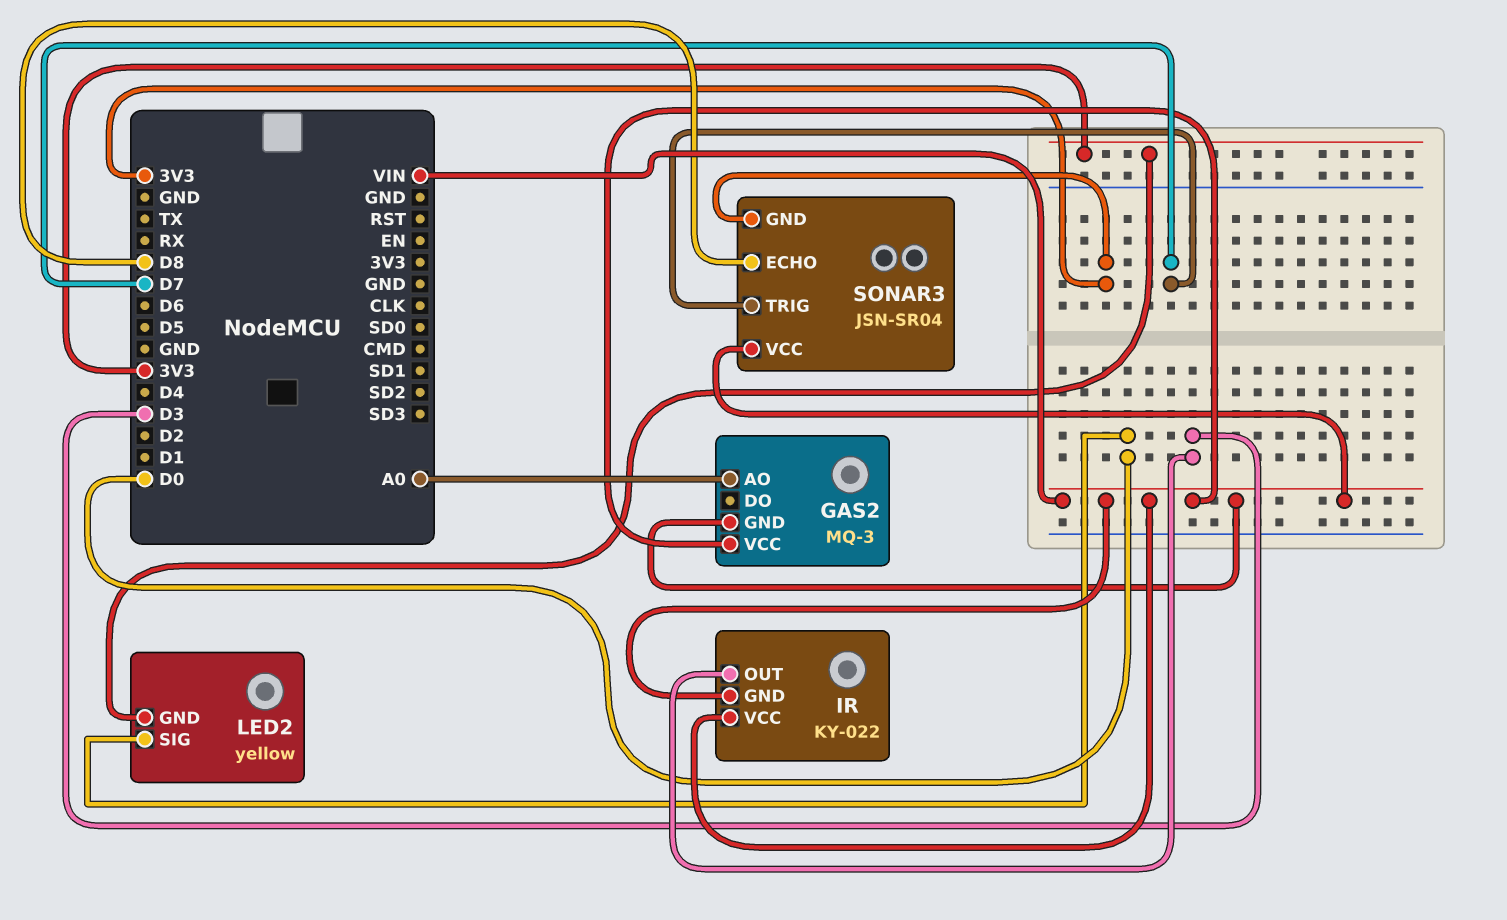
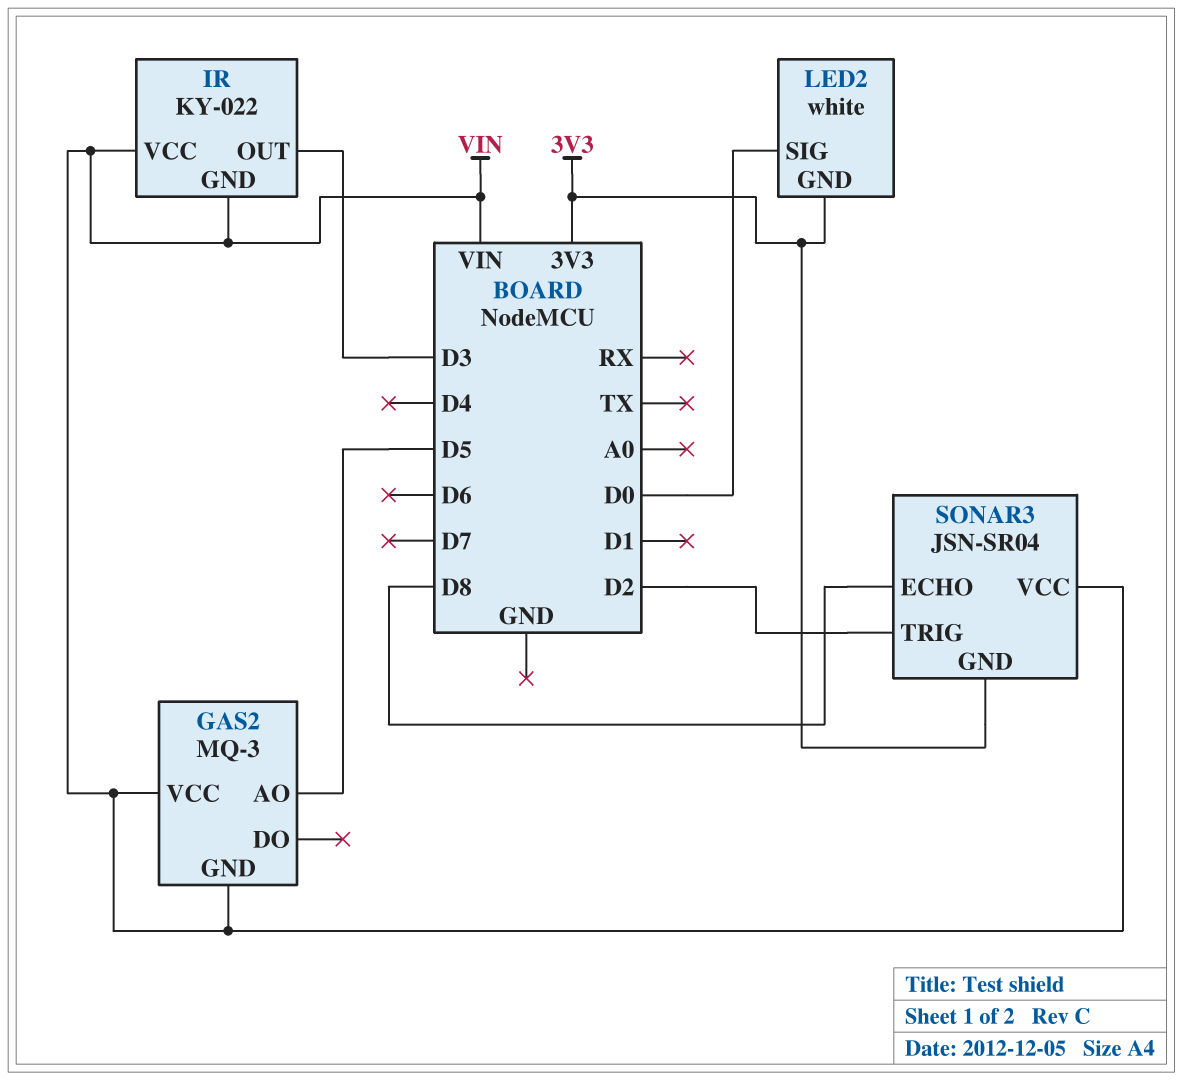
GAS2 pin AO: A0 -> D5
LED2: yellow -> white
SONAR3 pin TRIG: D7 -> D2

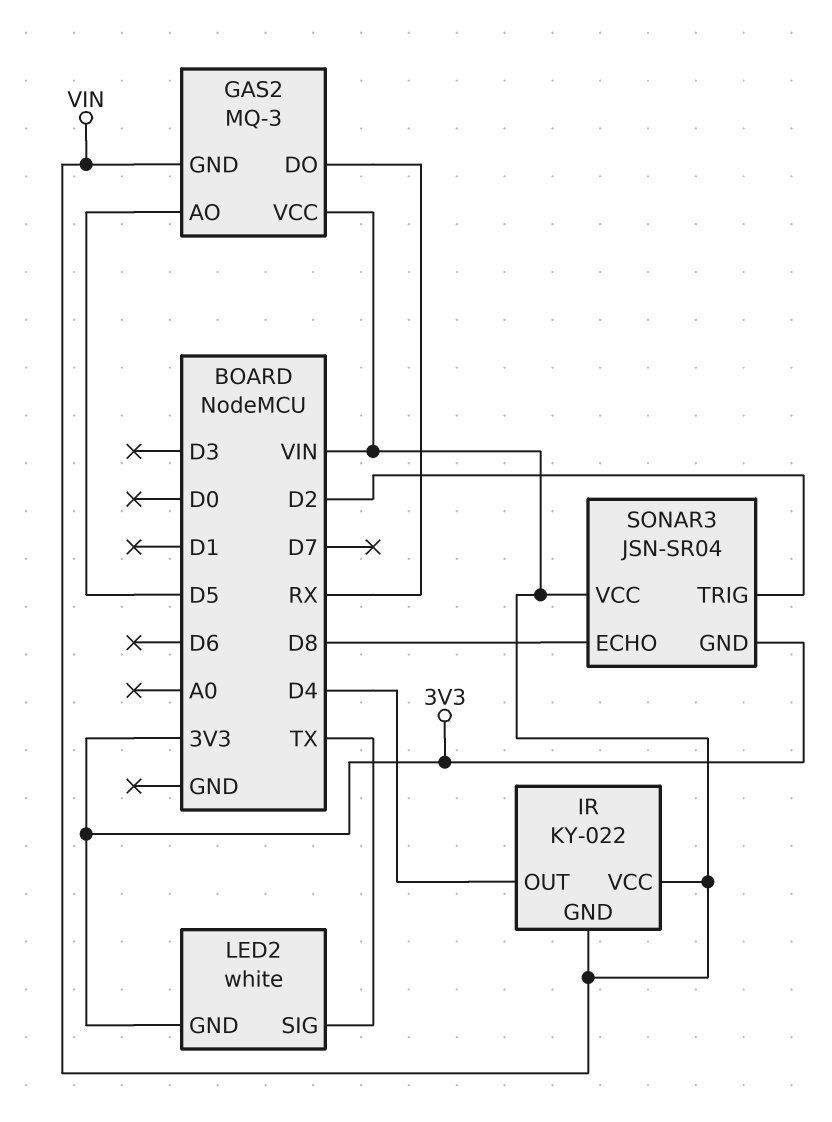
GAS2 pin DO: none -> RX
IR pin OUT: D3 -> D4
LED2 pin SIG: D0 -> TX

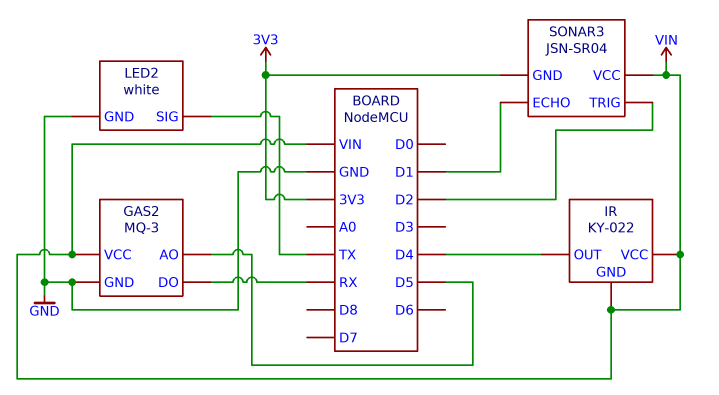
GAS2 pin GND: VIN -> GND
LED2 pin GND: 3V3 -> GND
SONAR3 pin ECHO: D8 -> D1

